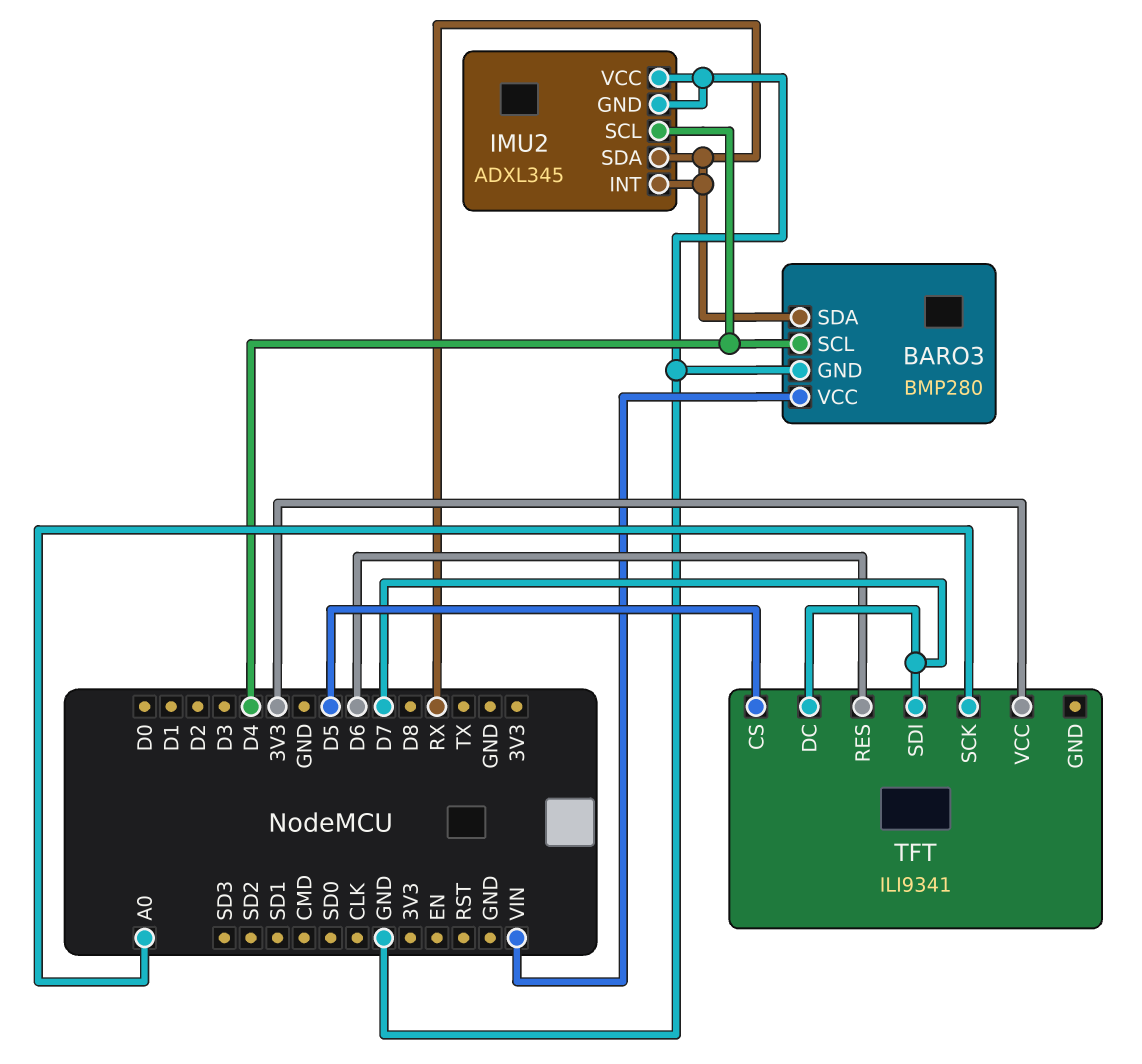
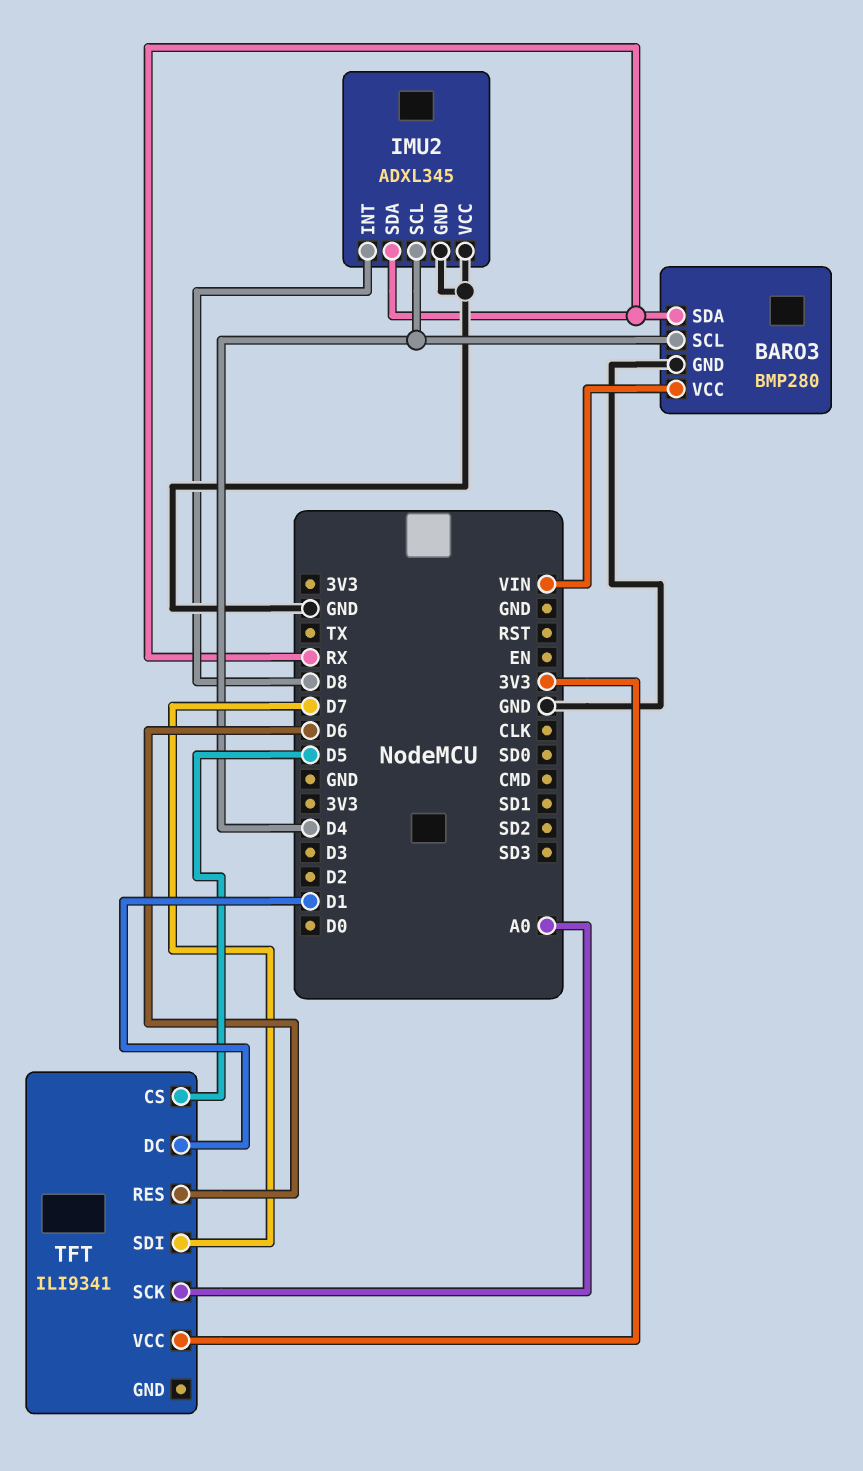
IMU2 pin INT: RX -> D8
TFT pin DC: D7 -> D1

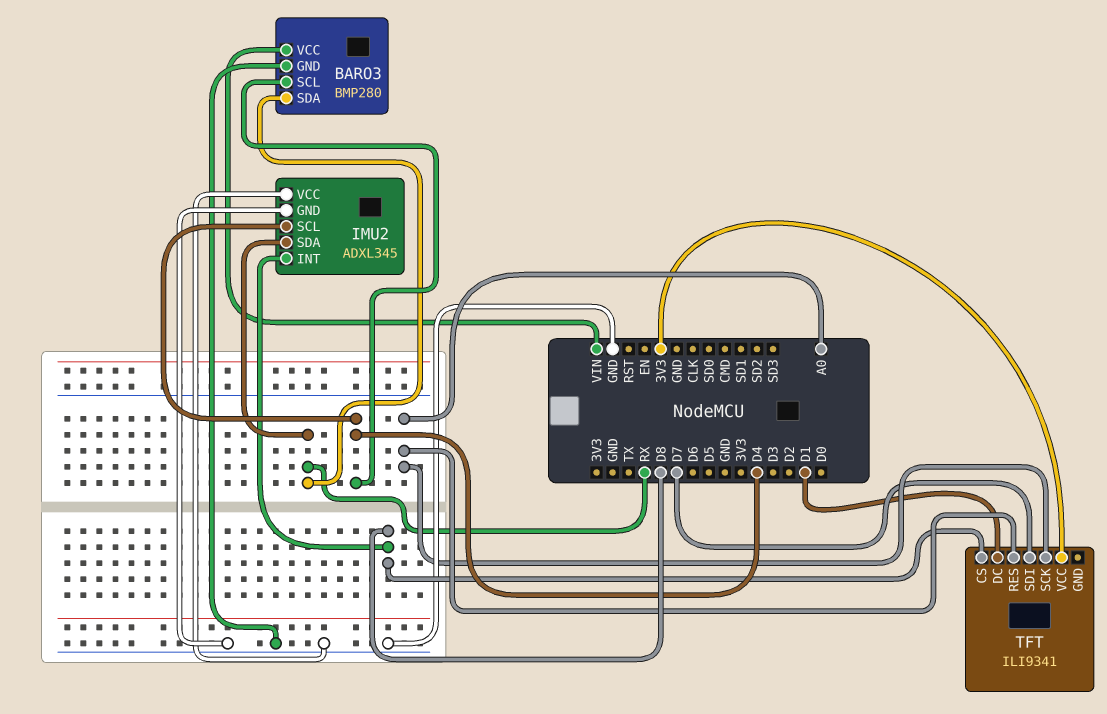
TFT pin CS: D5 -> D8
TFT pin RES: D6 -> A0

